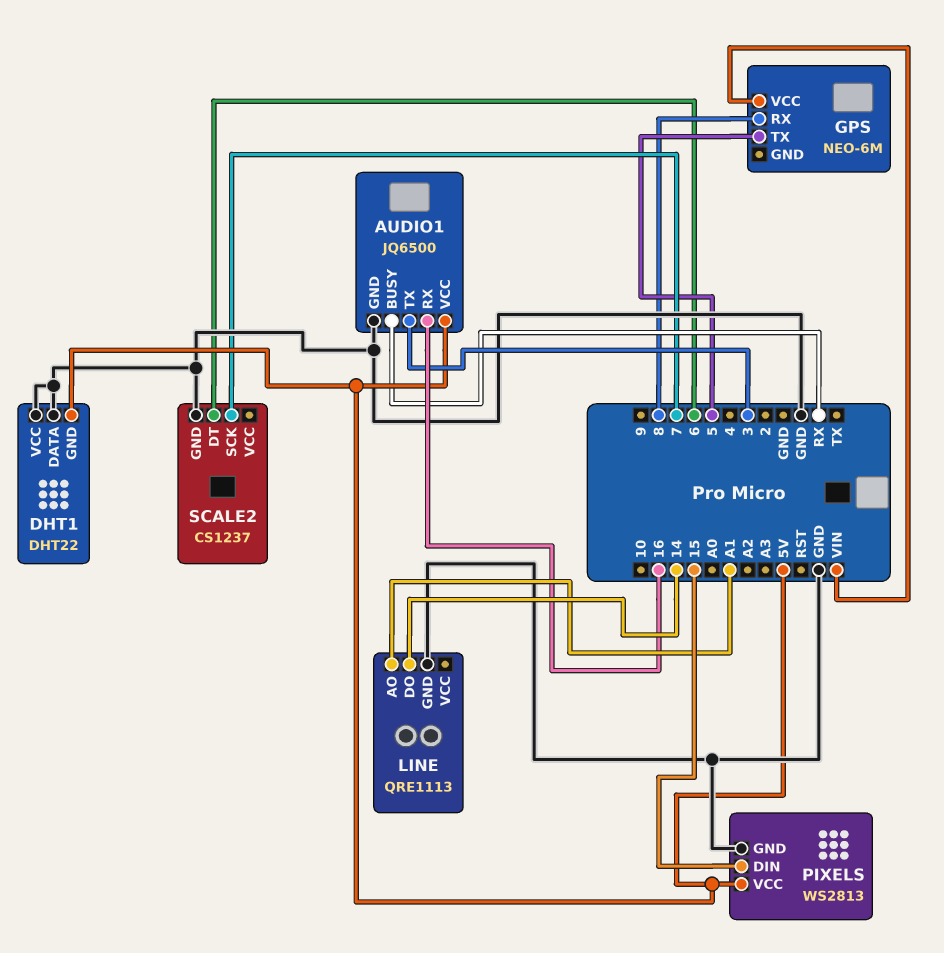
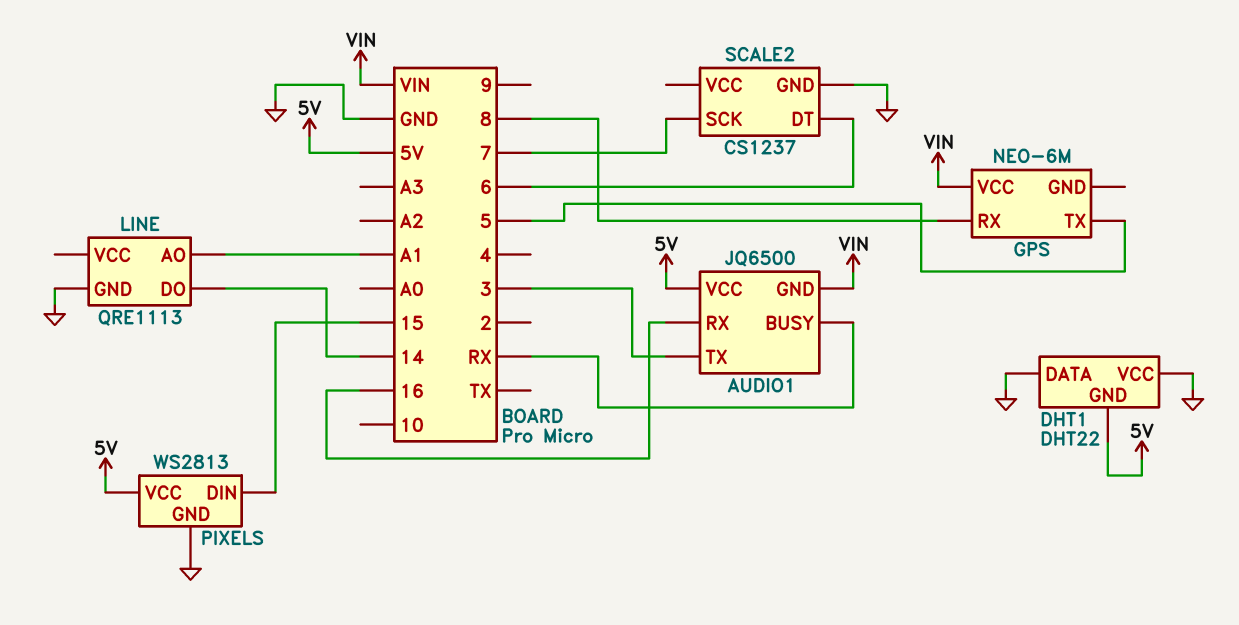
AUDIO1 pin GND: GND -> VIN

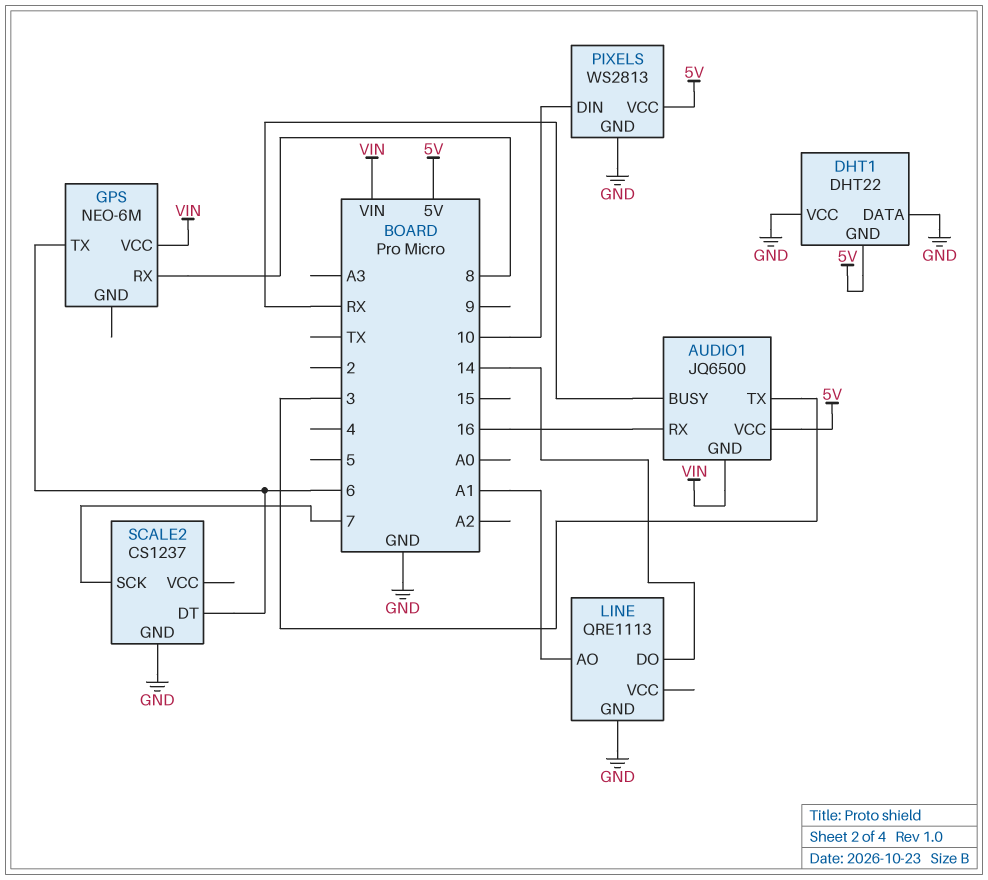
GPS pin TX: 5 -> 6
PIXELS pin DIN: 15 -> 10

